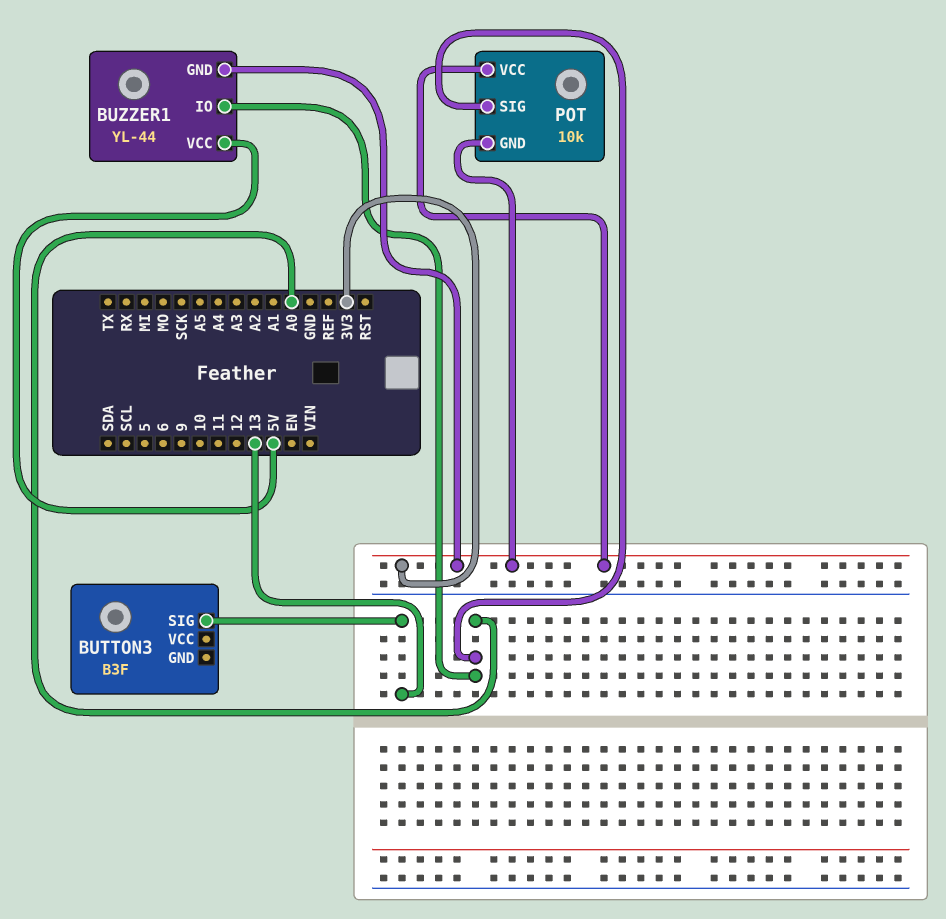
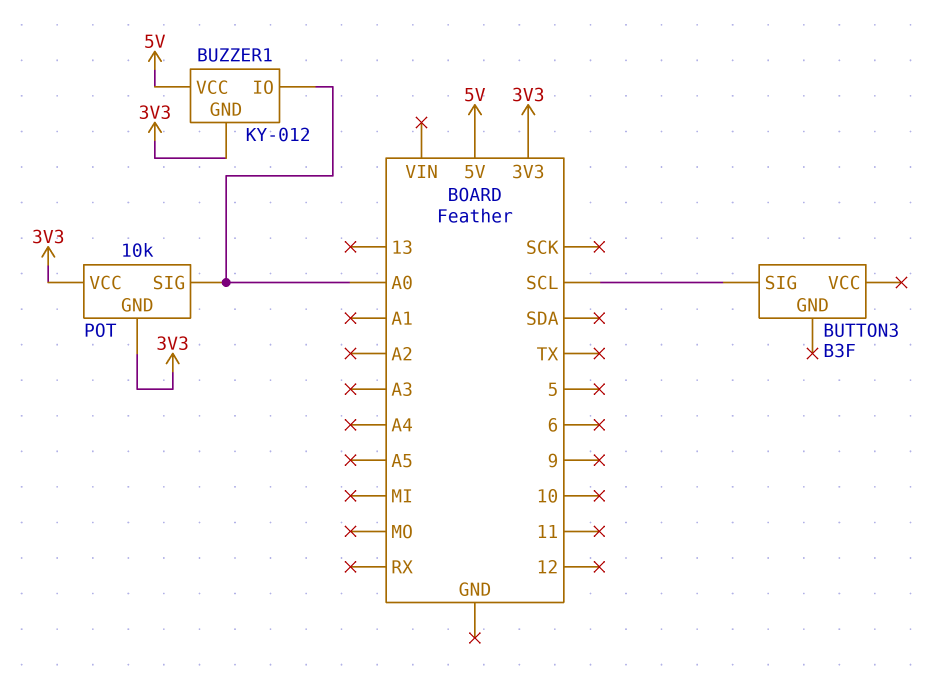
BUTTON3 pin SIG: 13 -> SCL
BUZZER1: YL-44 -> KY-012

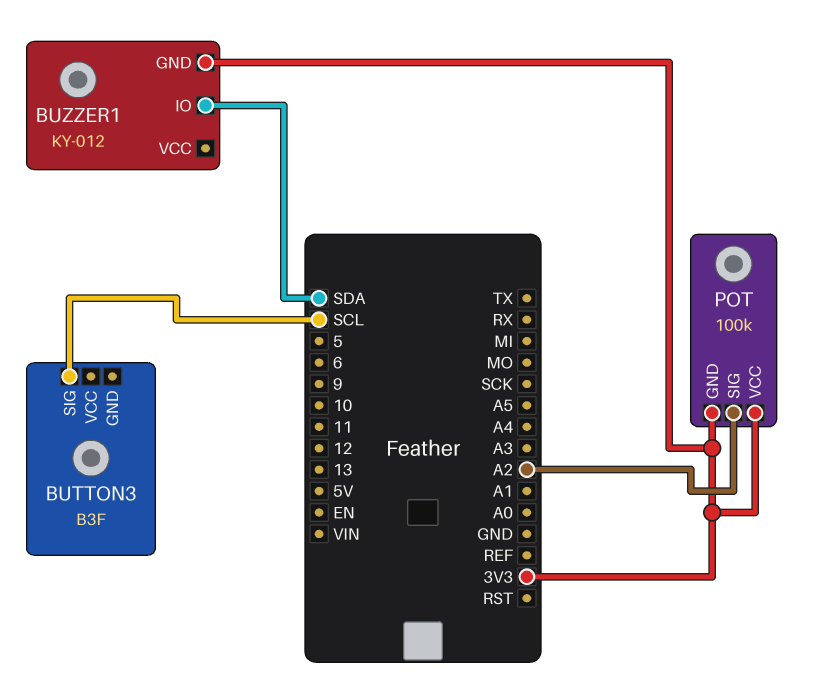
BUZZER1 pin IO: A0 -> SDA
BUZZER1 pin VCC: 5V -> none
POT: 10k -> 100k
POT pin SIG: A0 -> A2

